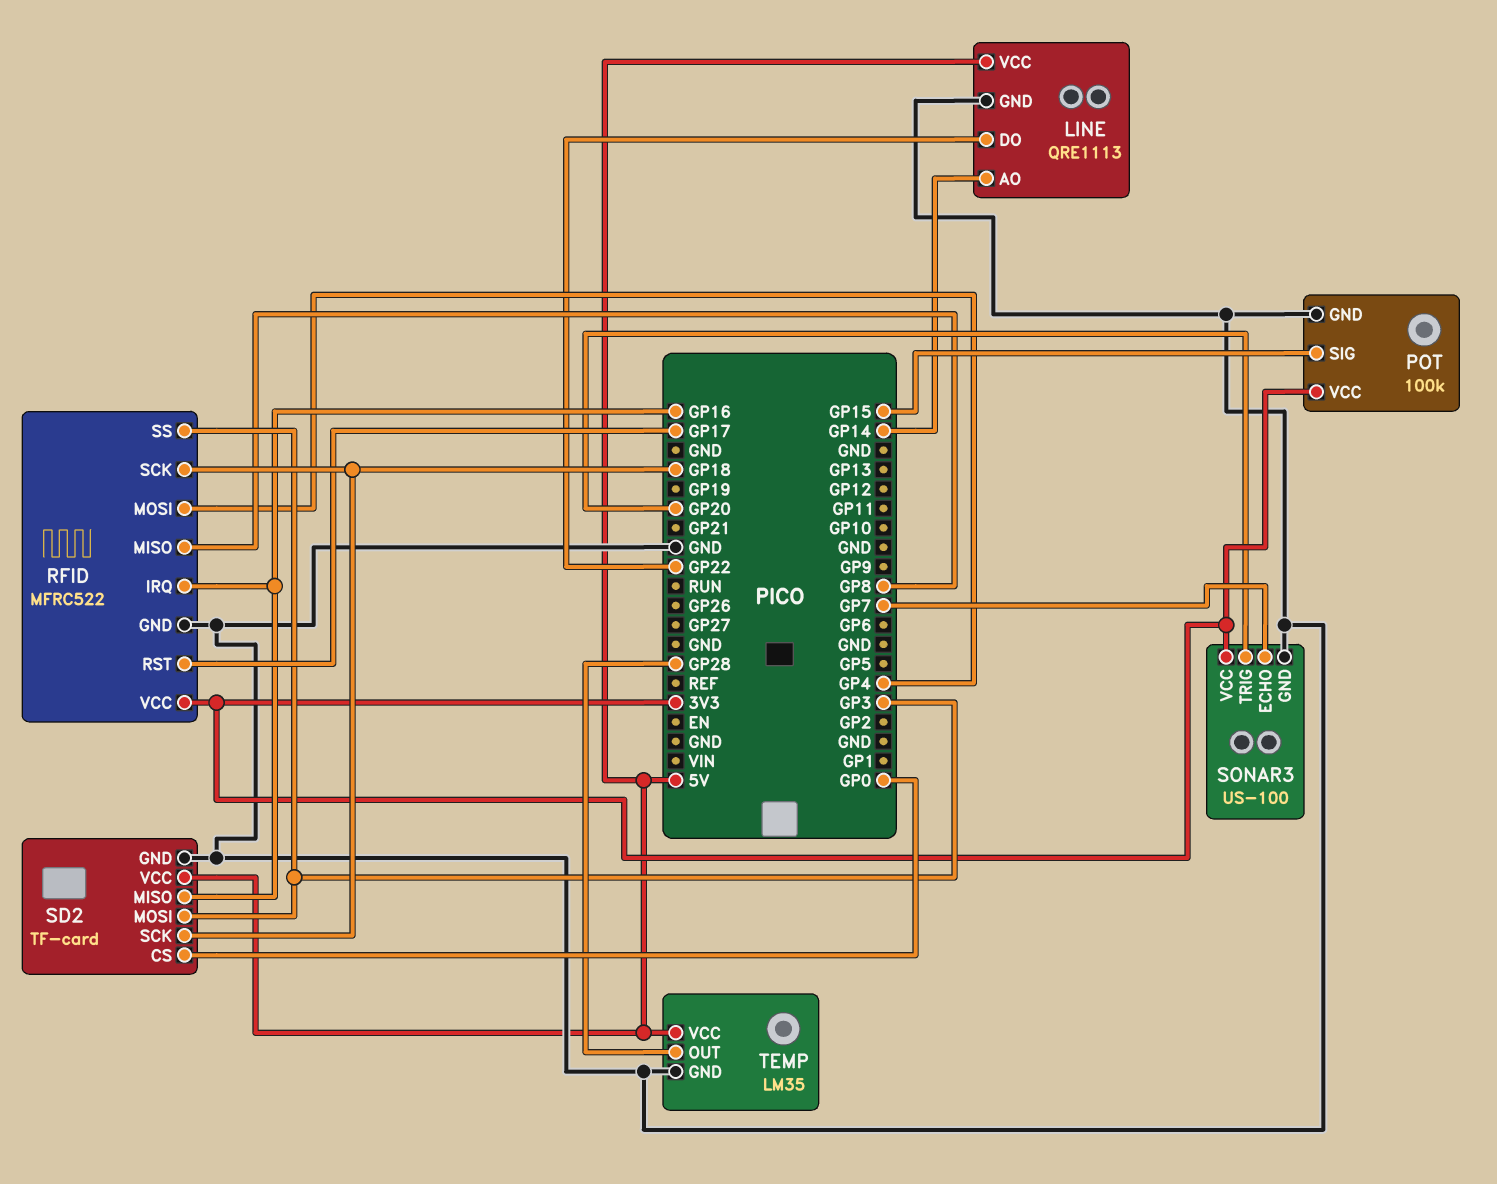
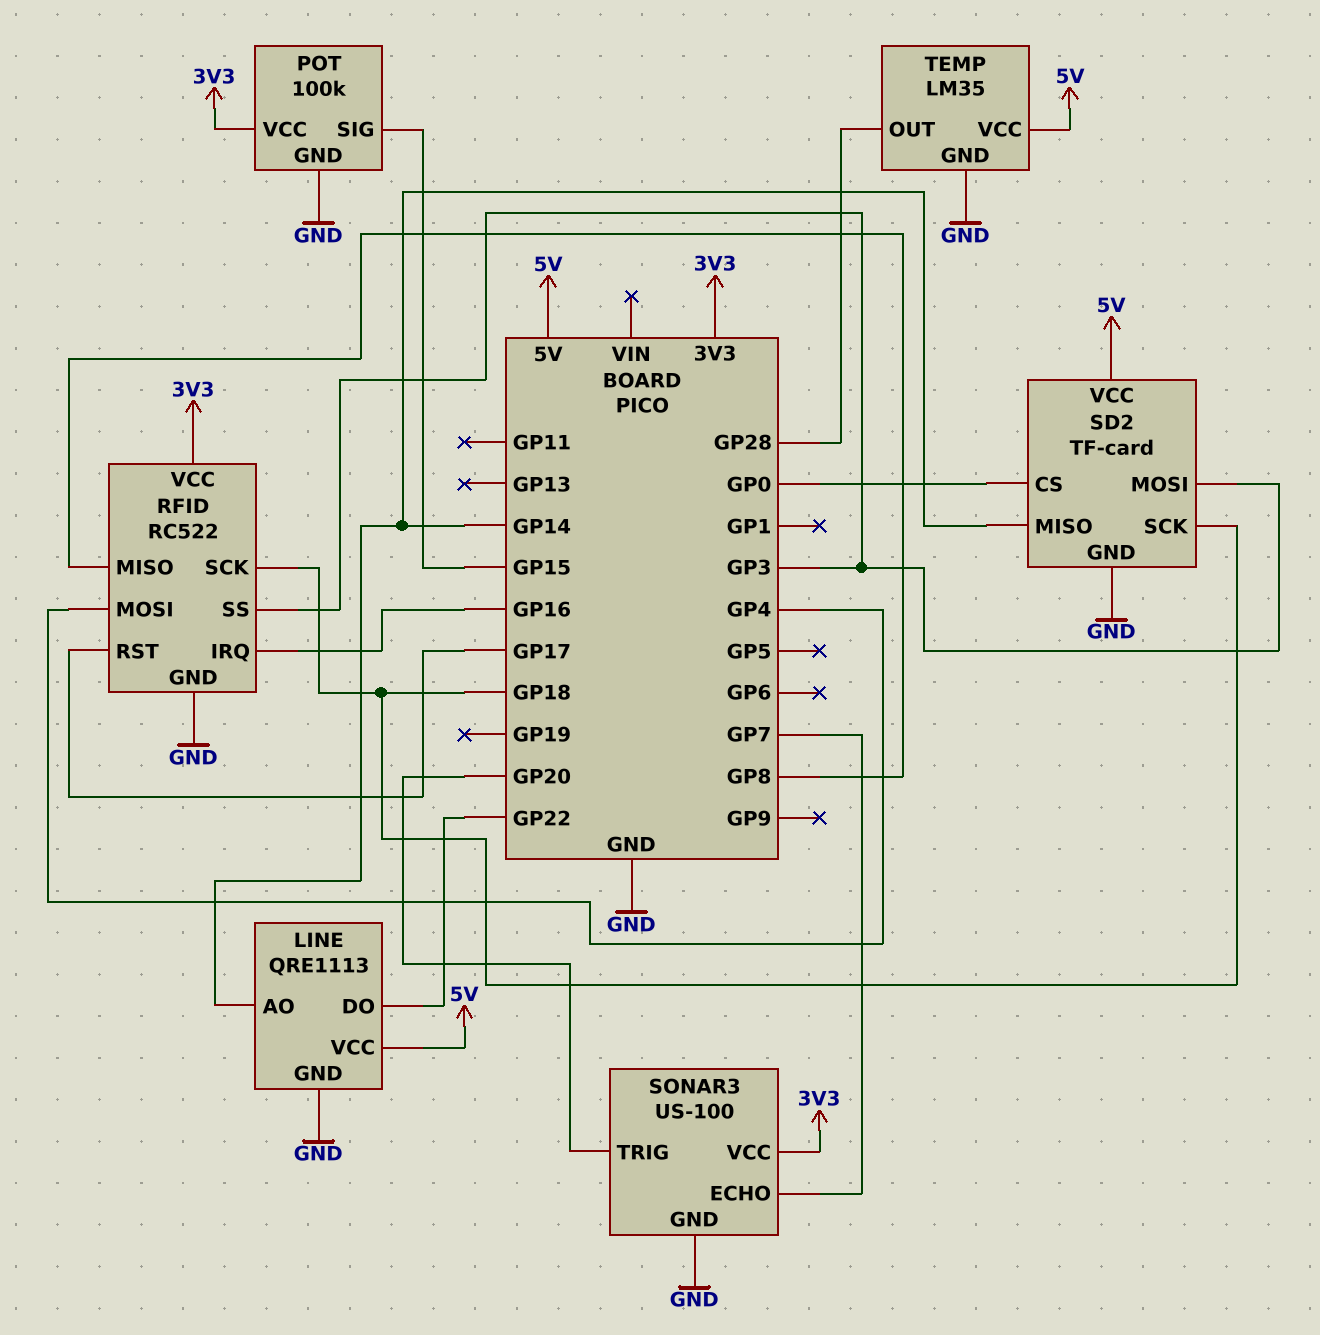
RFID: MFRC522 -> RC522
SD2 pin MISO: GP16 -> GP14

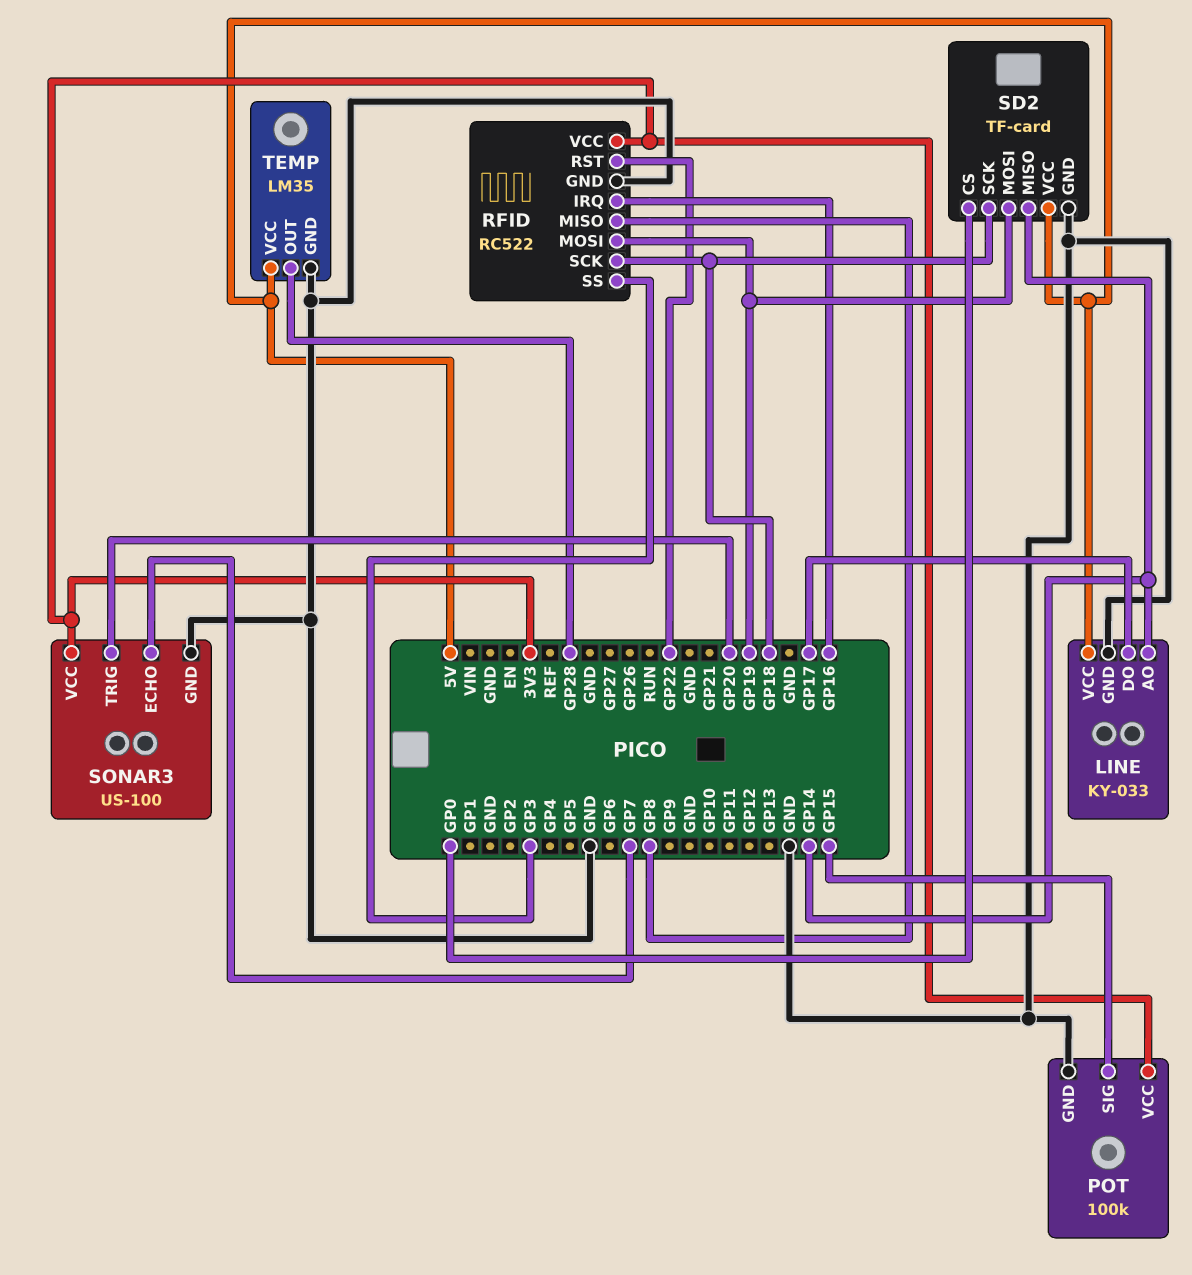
LINE: QRE1113 -> KY-033
LINE pin DO: GP22 -> GP17
RFID pin MOSI: GP4 -> GP19
RFID pin RST: GP17 -> GP22
SD2 pin MOSI: GP3 -> GP19

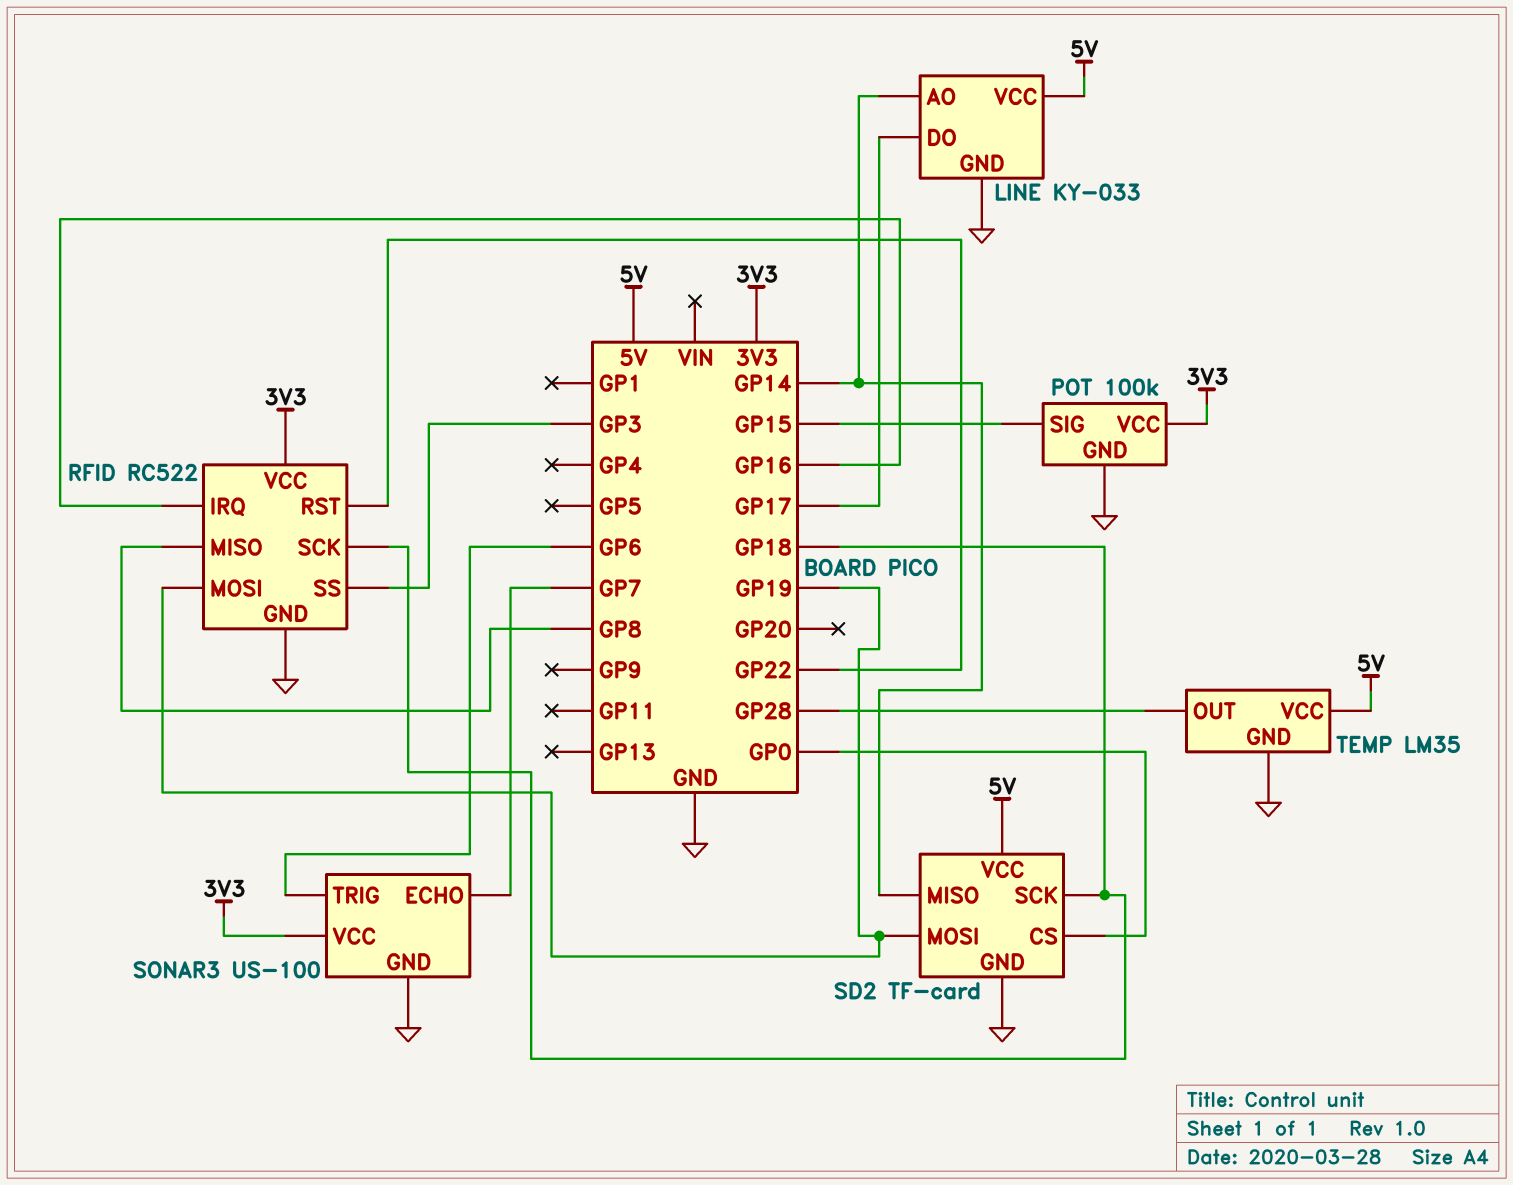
SONAR3 pin TRIG: GP20 -> GP6

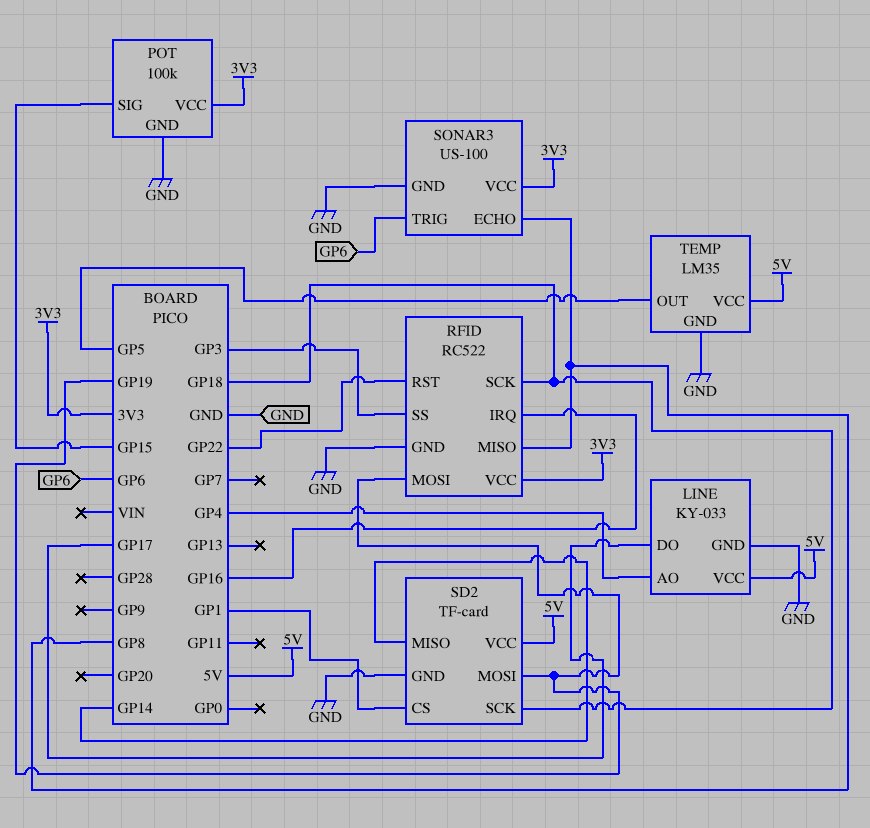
LINE pin AO: GP14 -> GP4
SD2 pin CS: GP0 -> GP1
SONAR3 pin ECHO: GP7 -> GP8
TEMP pin OUT: GP28 -> GP5

